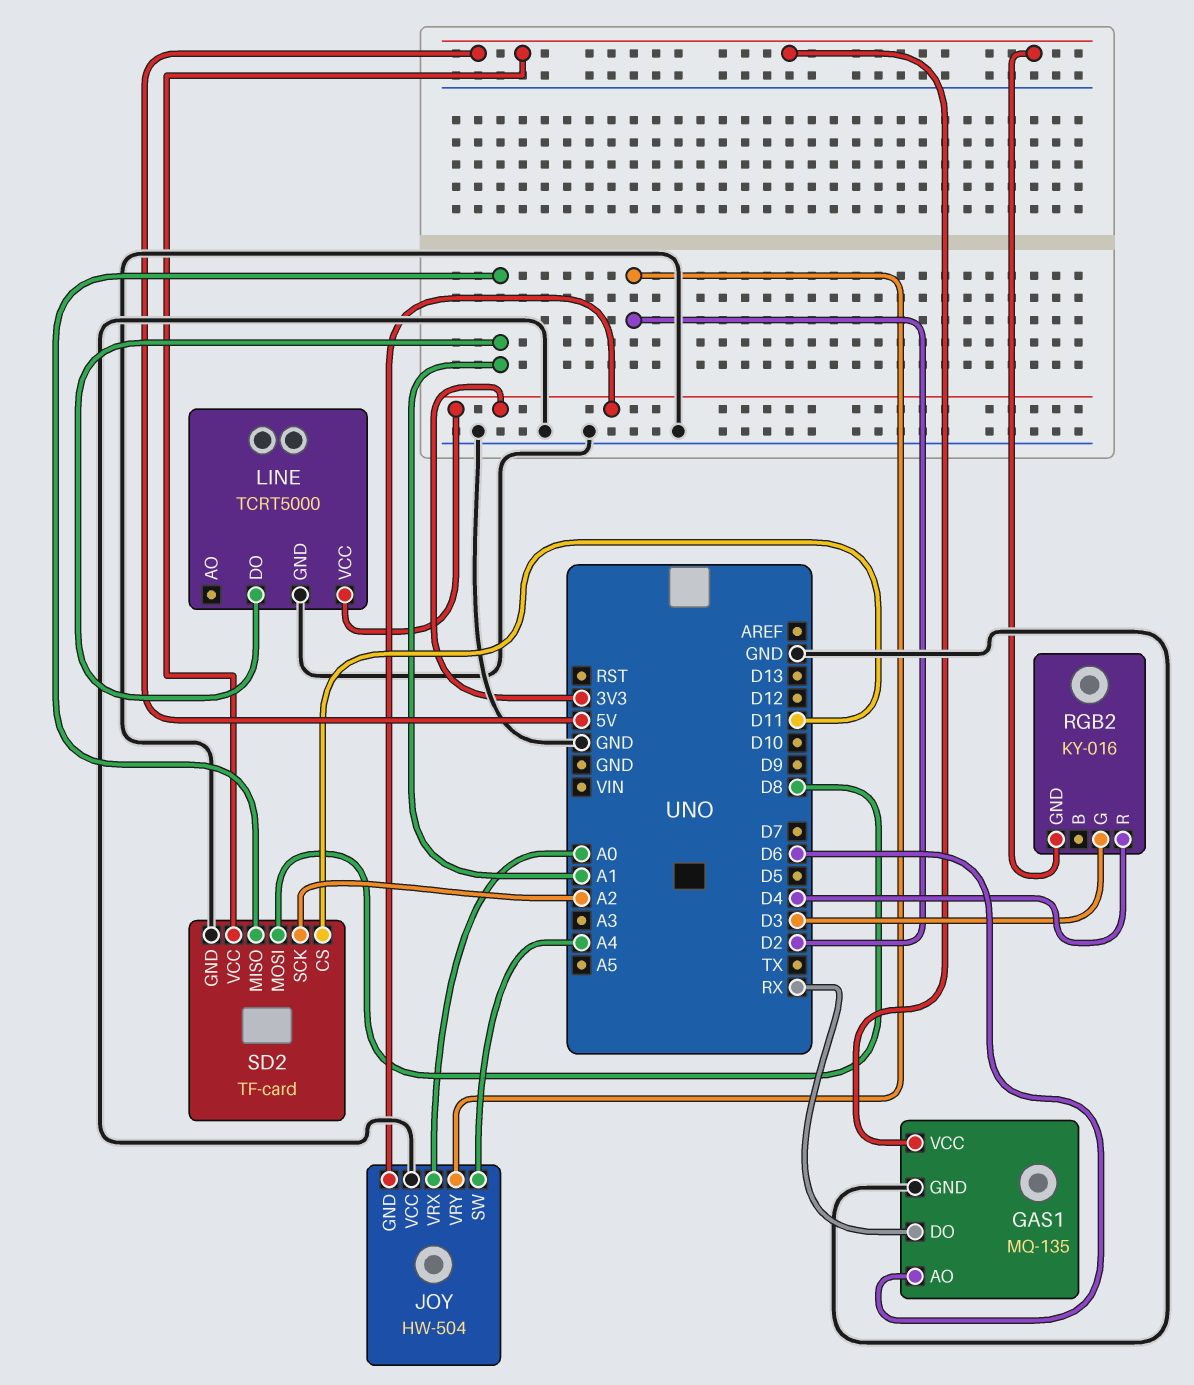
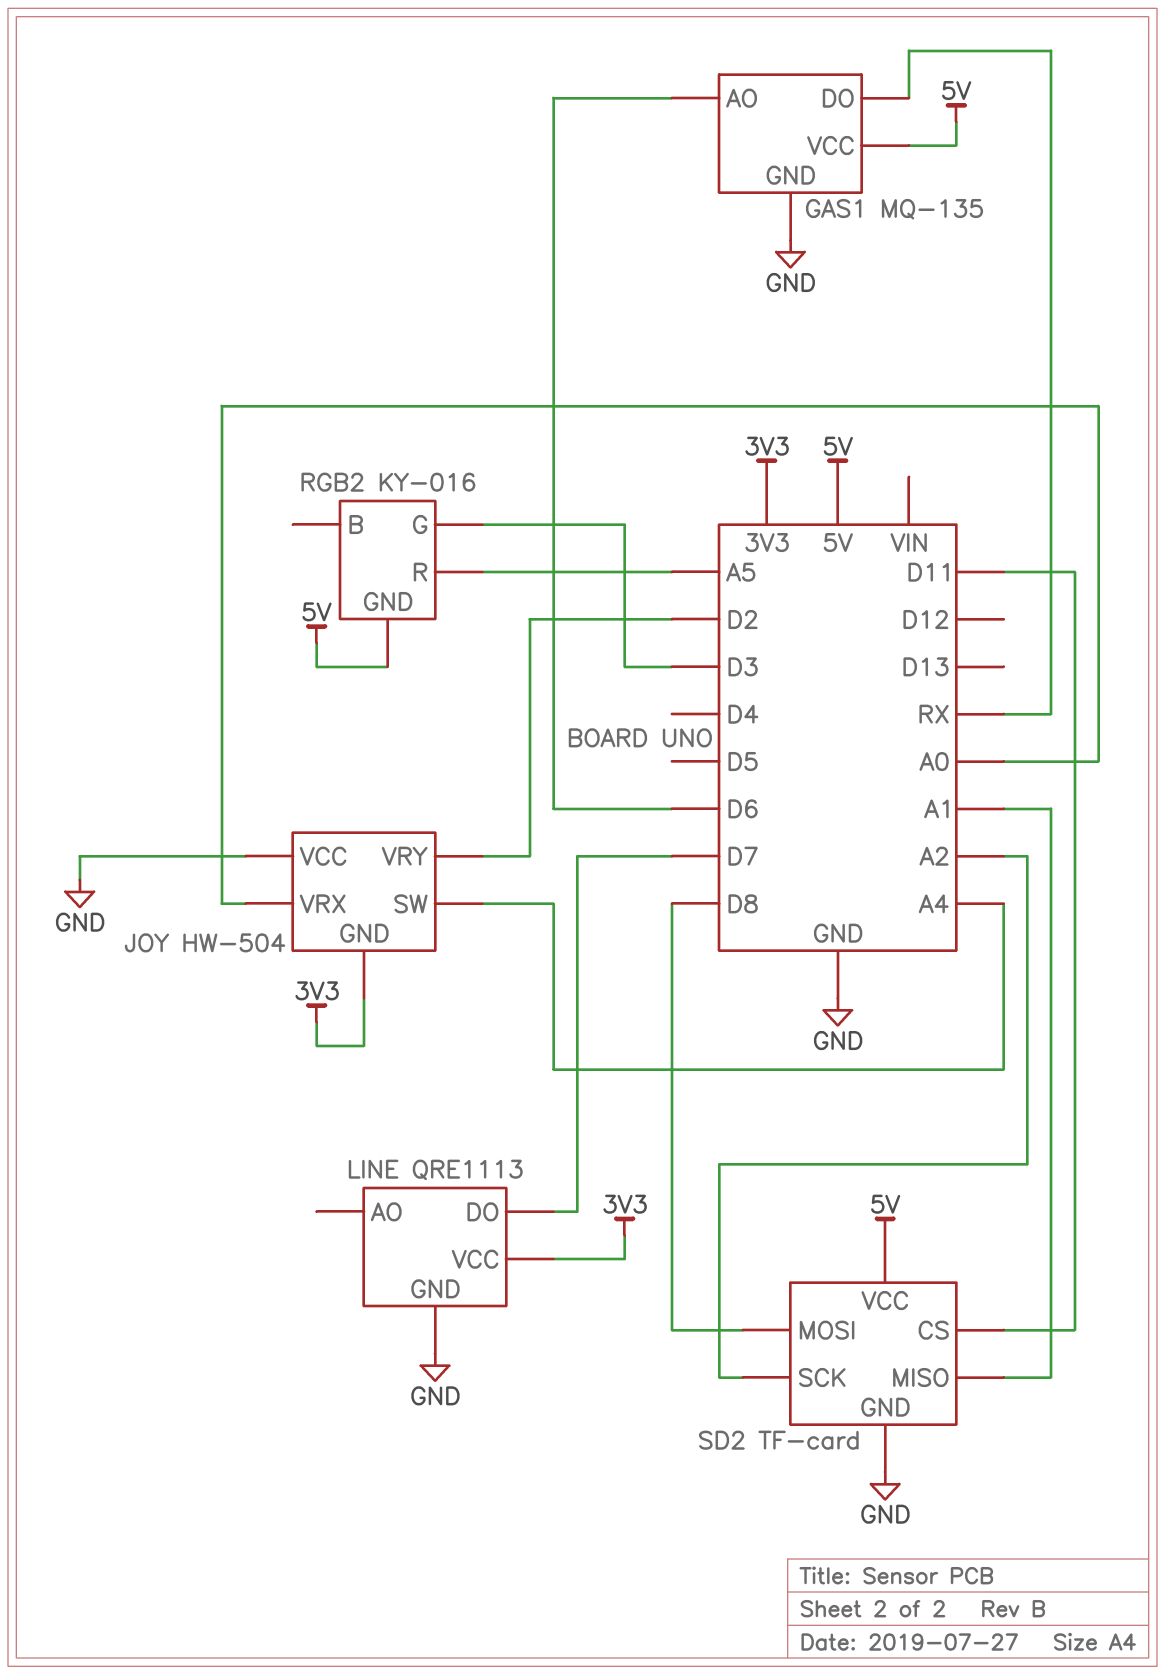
LINE: TCRT5000 -> QRE1113
LINE pin DO: A1 -> D7
RGB2 pin R: D4 -> A5

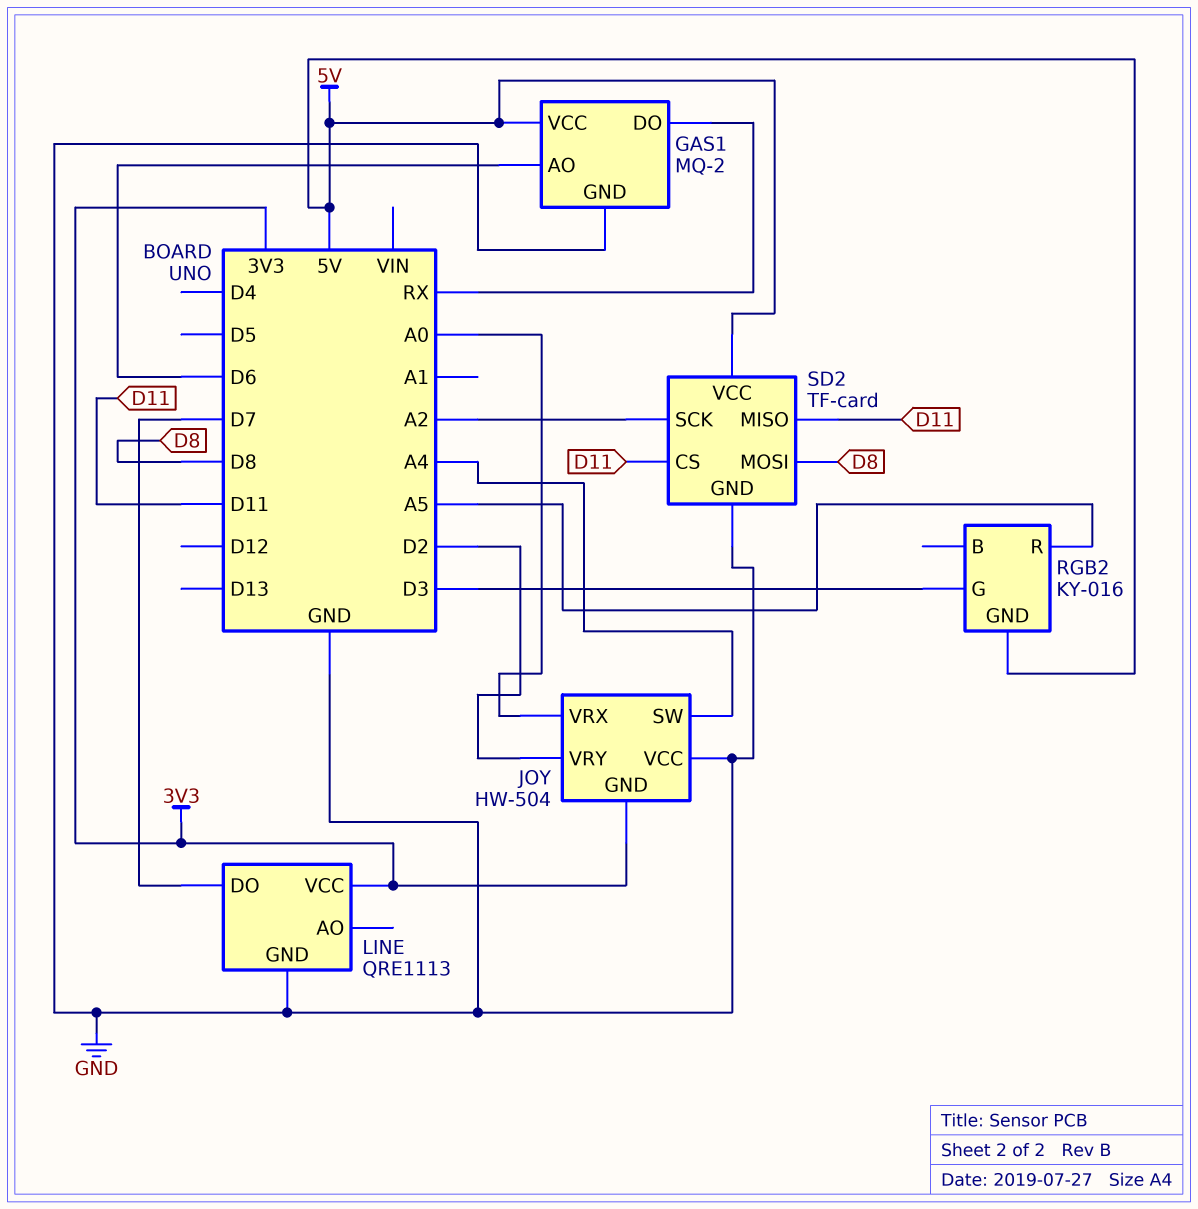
GAS1: MQ-135 -> MQ-2
SD2 pin MISO: A1 -> D11

